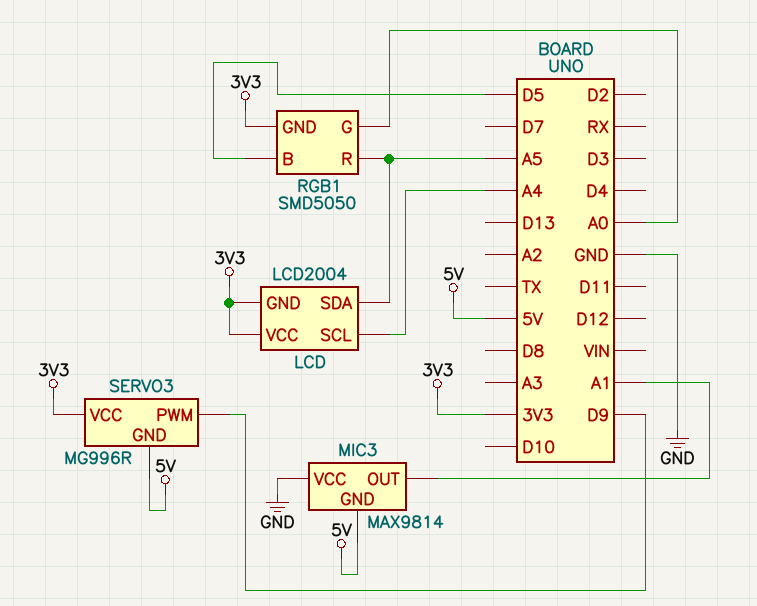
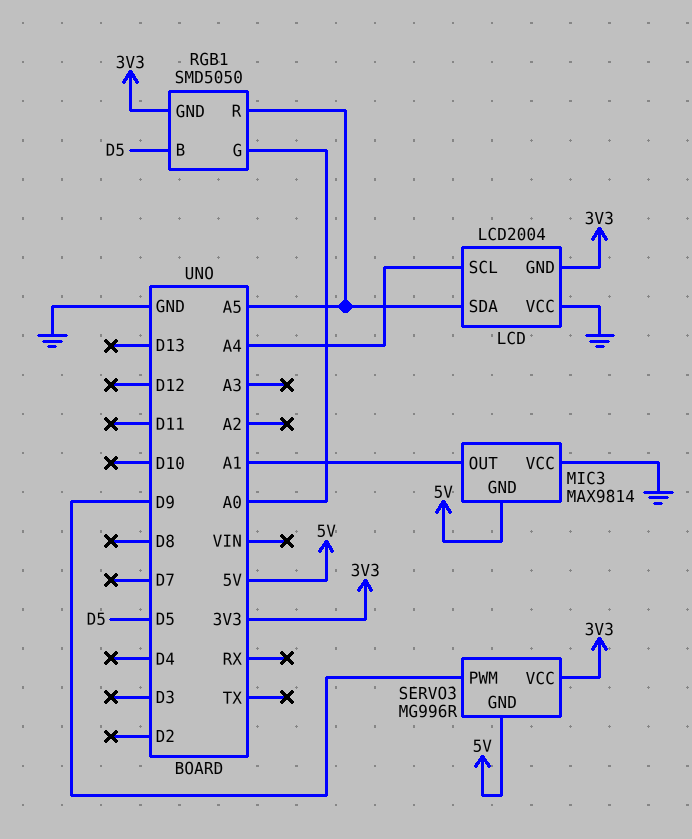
LCD pin VCC: 3V3 -> GND

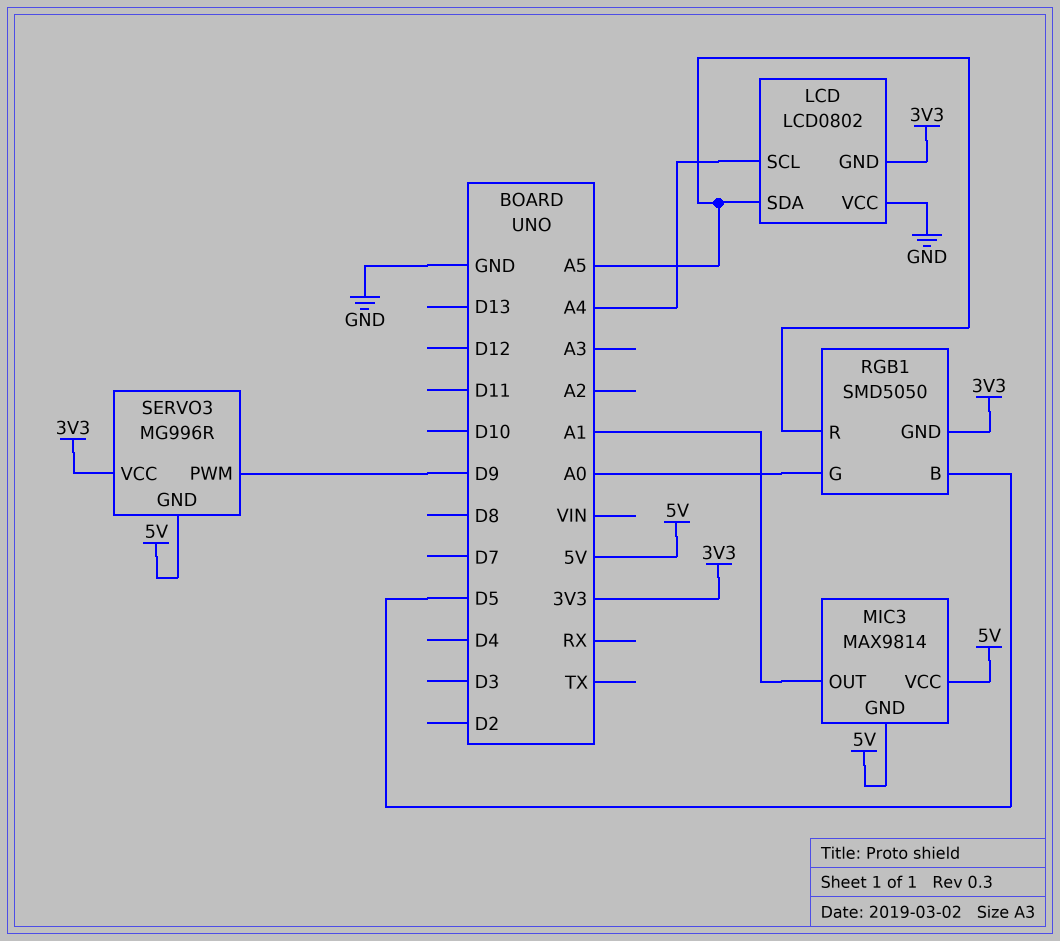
LCD: LCD2004 -> LCD0802
MIC3 pin VCC: GND -> 5V

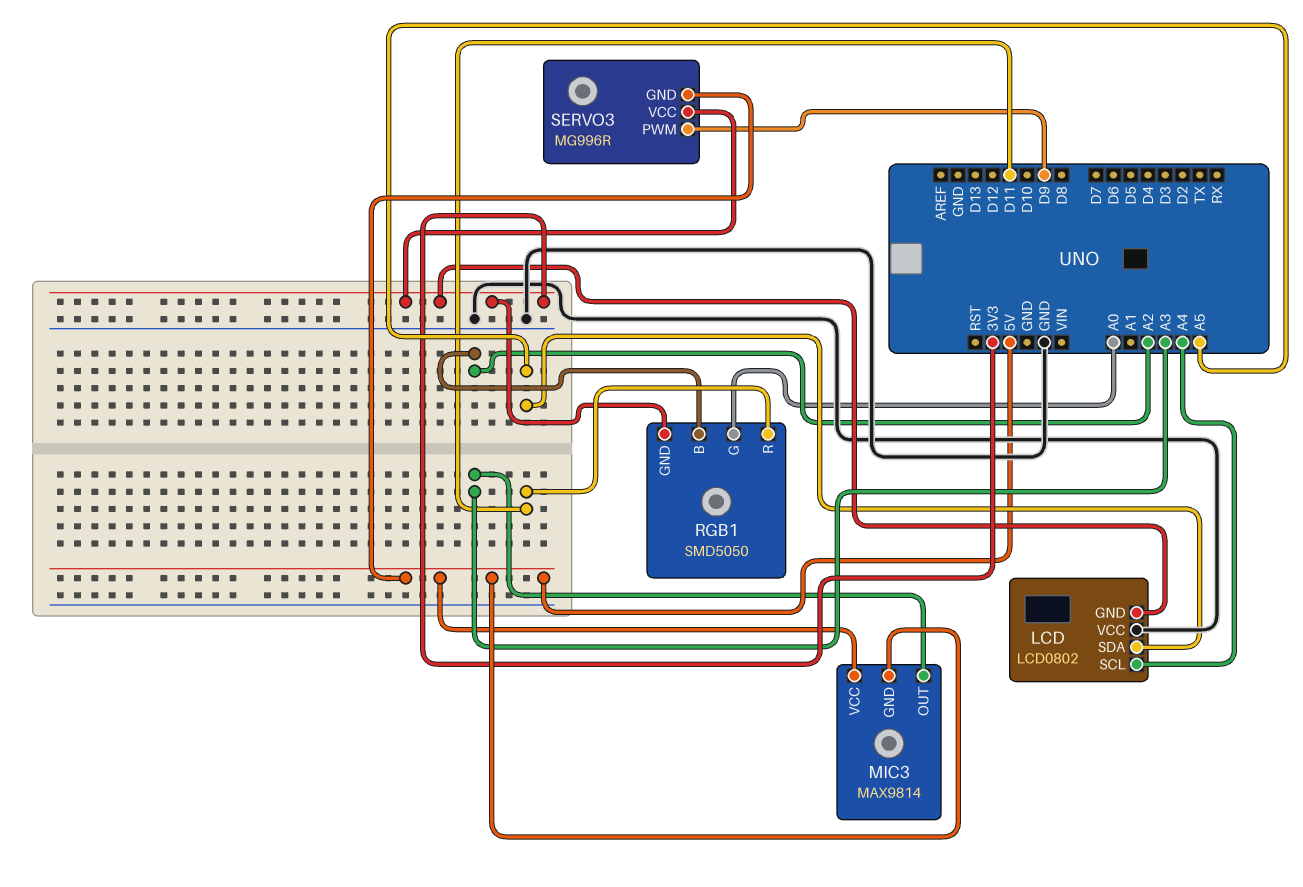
MIC3 pin OUT: A1 -> A3
RGB1 pin B: D5 -> A2
RGB1 pin R: A5 -> D11

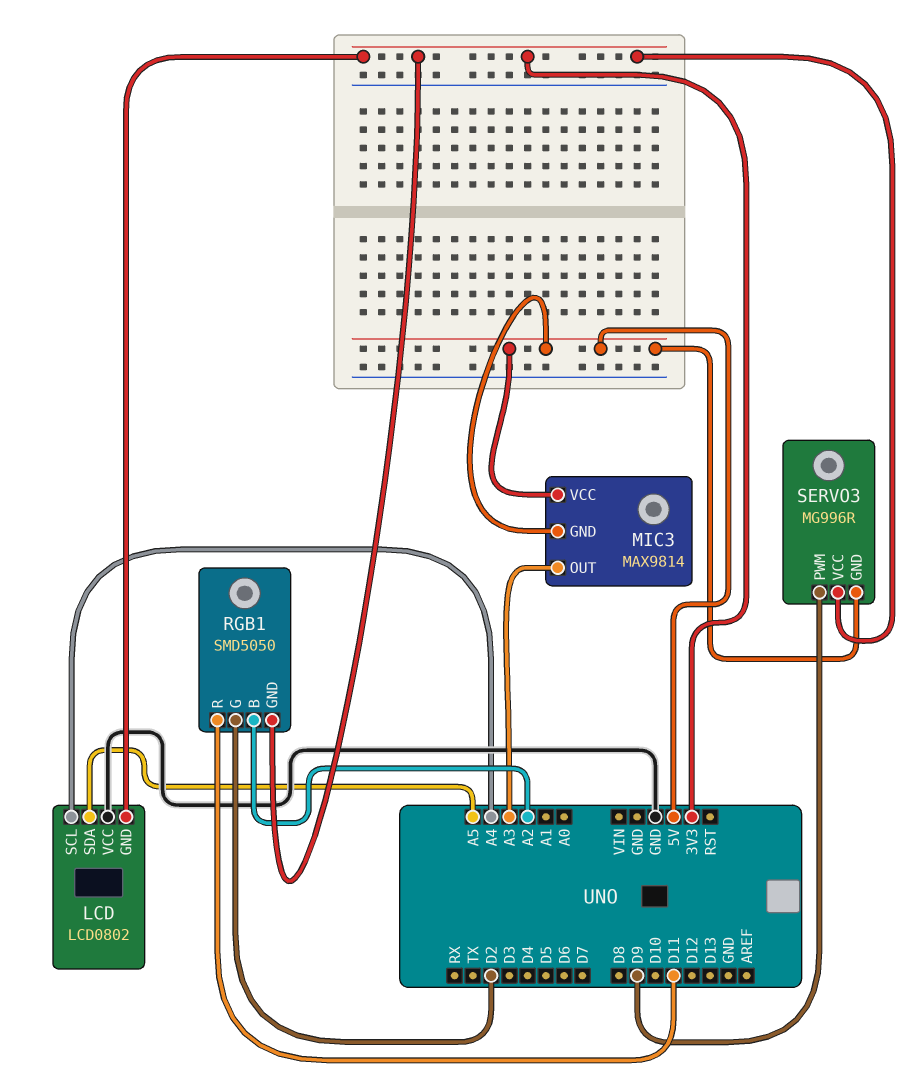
RGB1 pin G: A0 -> D2

